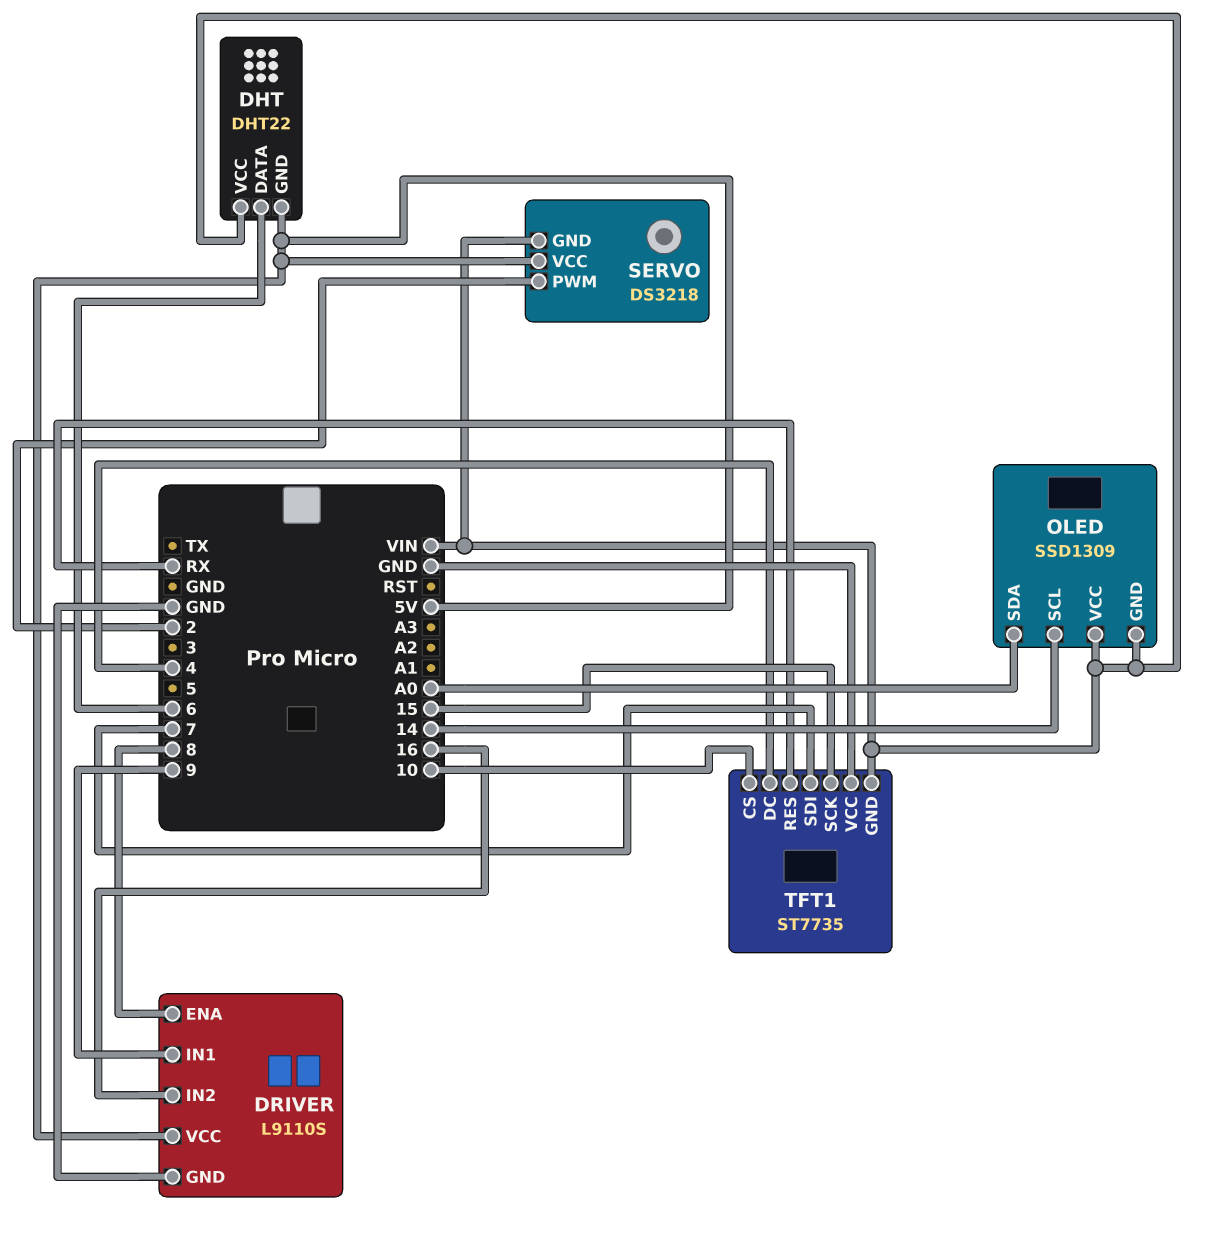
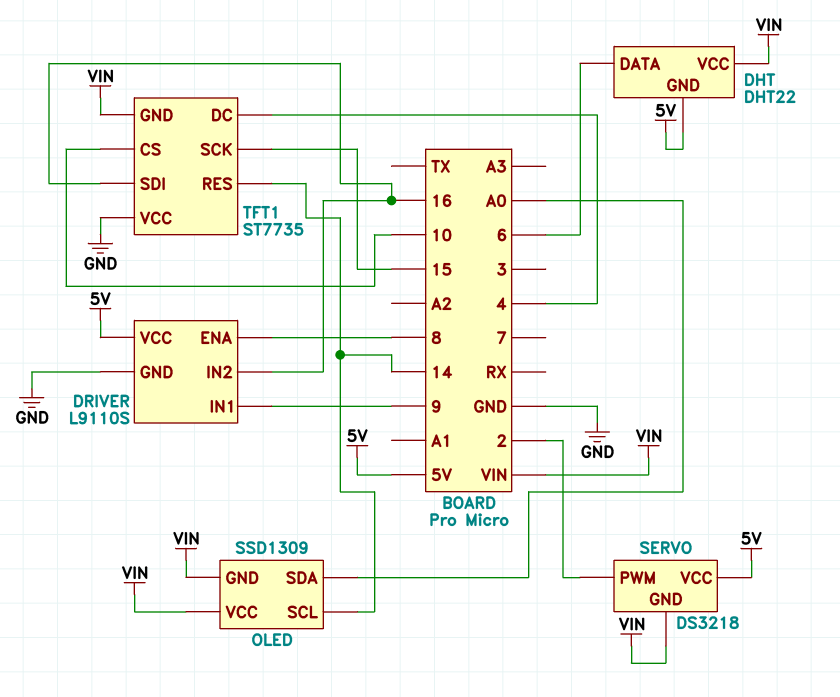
TFT1 pin RES: RX -> 14
TFT1 pin SDI: 7 -> 16

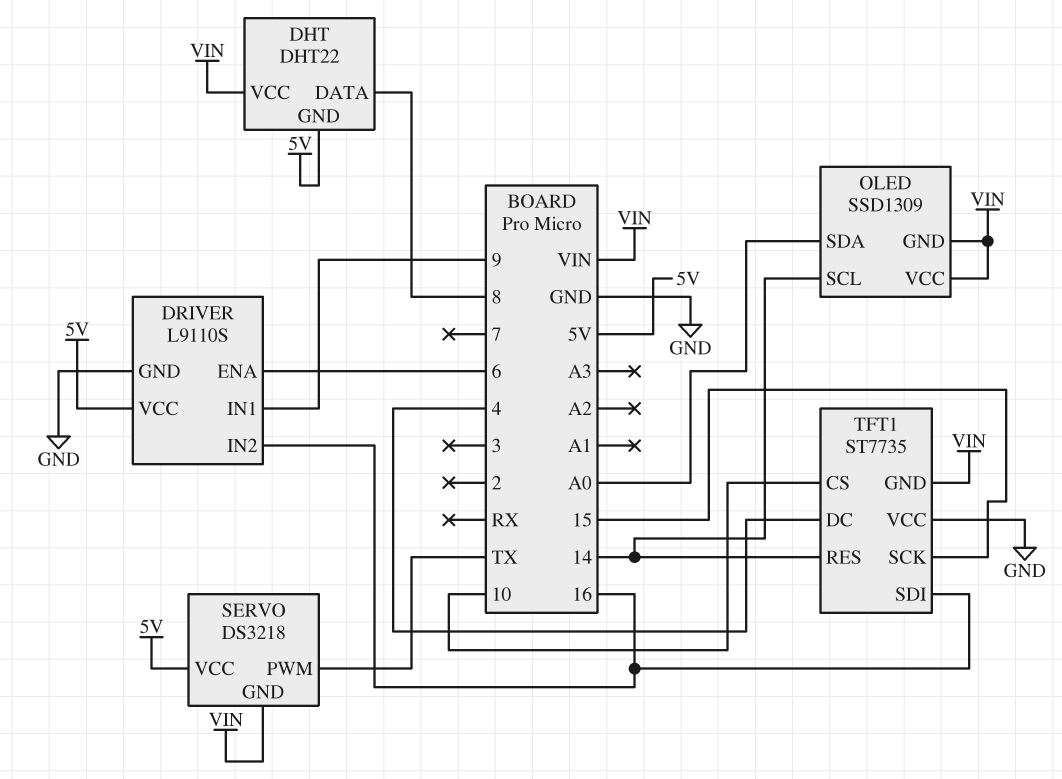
DHT pin DATA: 6 -> 8
DRIVER pin ENA: 8 -> 6
SERVO pin PWM: 2 -> TX

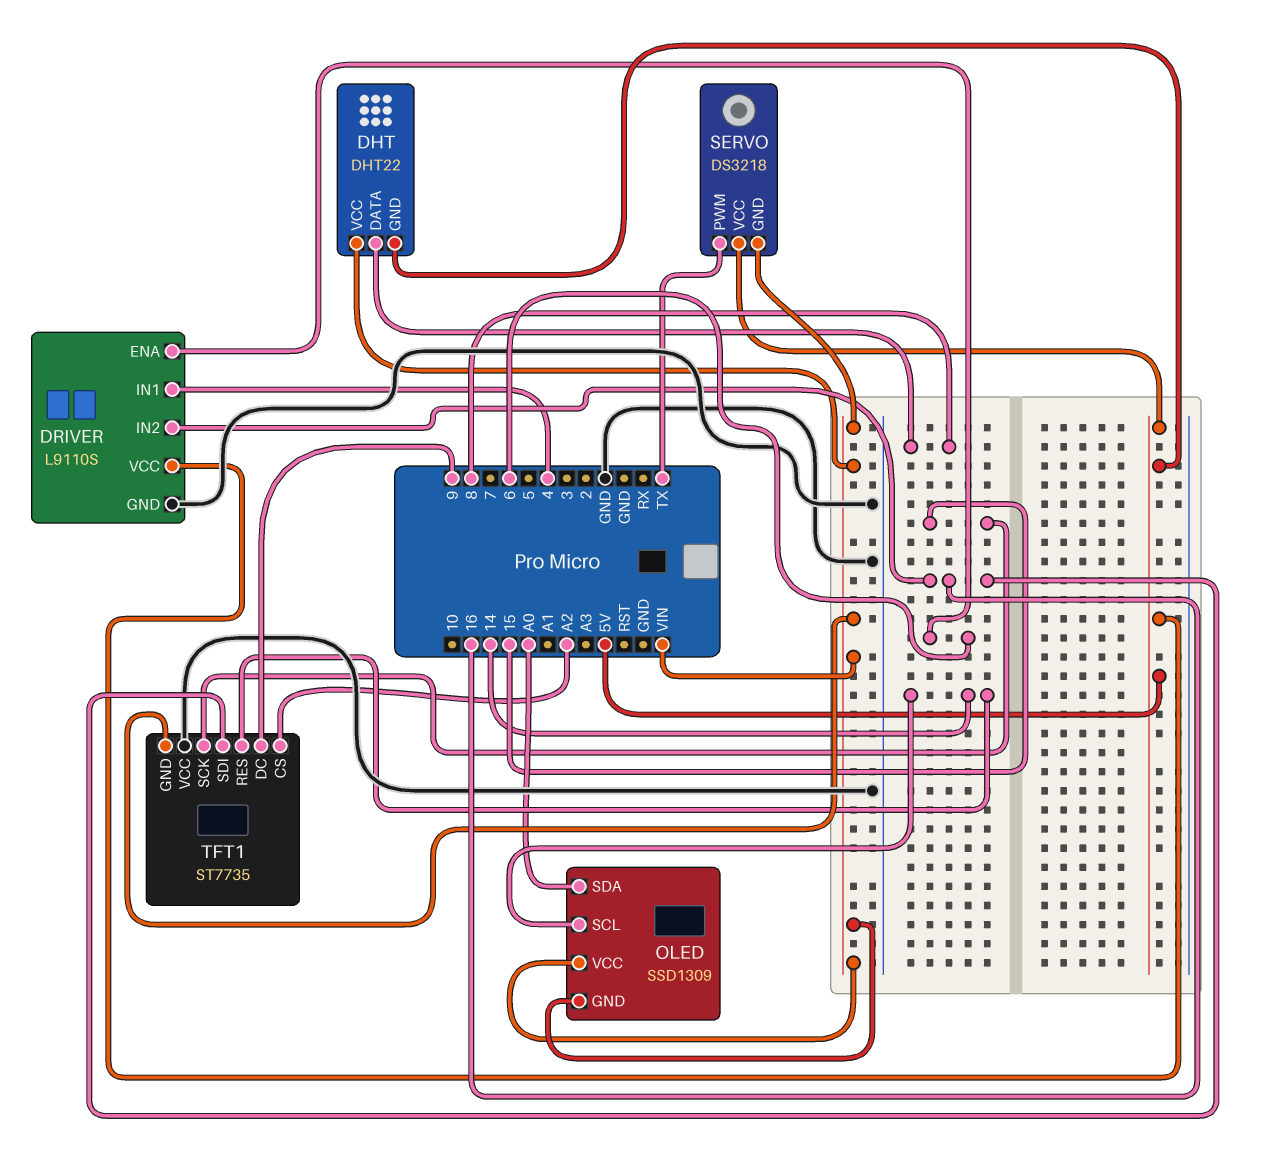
DRIVER pin IN1: 9 -> 4
TFT1 pin CS: 10 -> A2
TFT1 pin DC: 4 -> 9

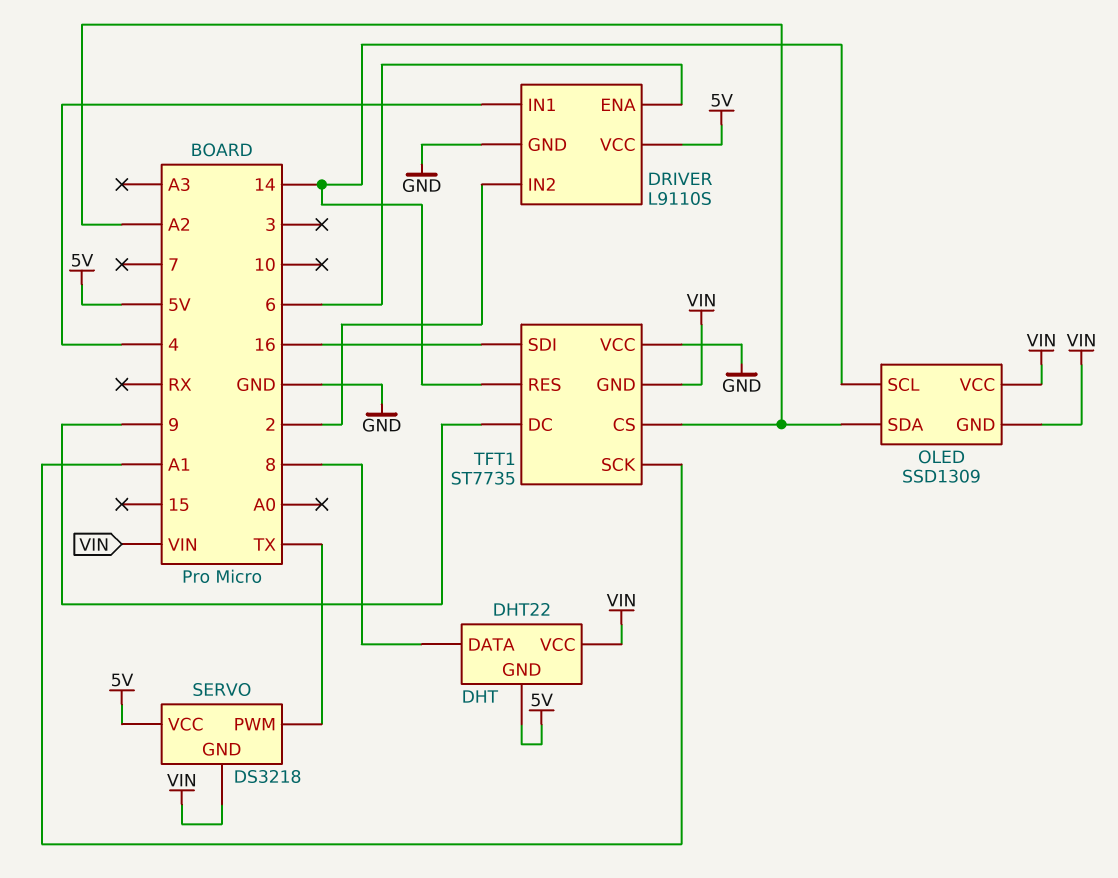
DRIVER pin IN2: 16 -> 2
OLED pin SDA: A0 -> A2
TFT1 pin SCK: 15 -> A1

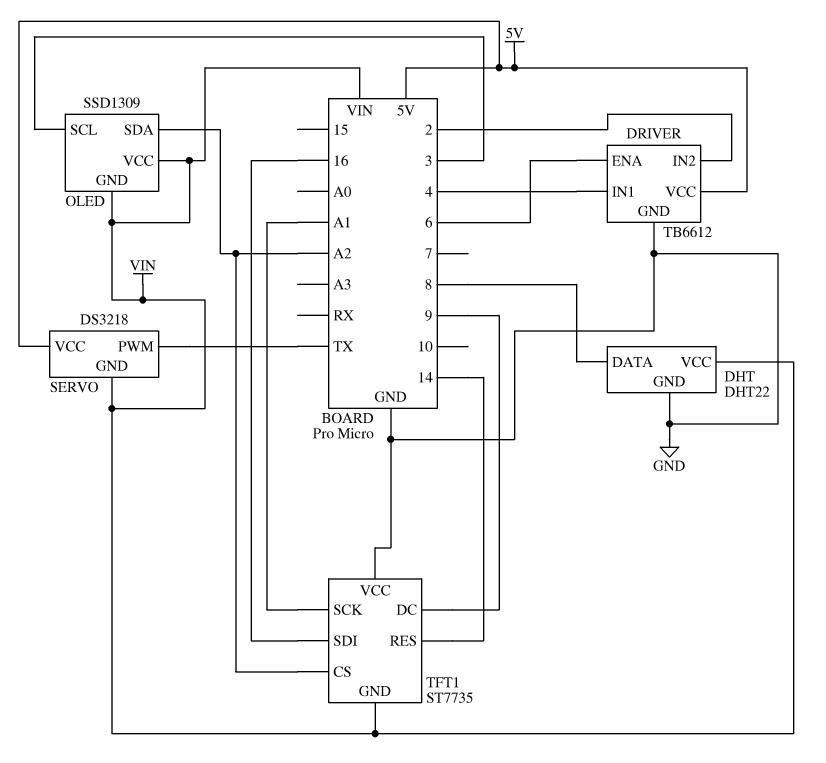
DHT pin GND: 5V -> GND
DRIVER: L9110S -> TB6612
OLED pin SCL: 14 -> 3

